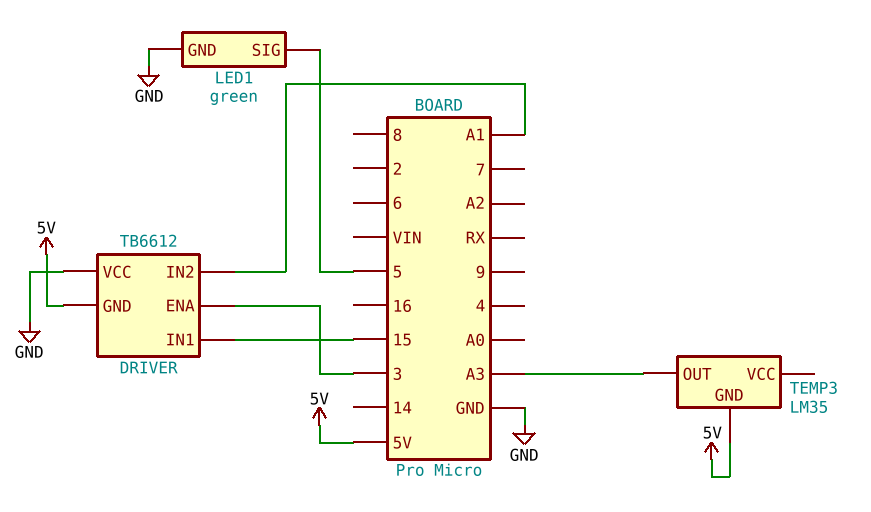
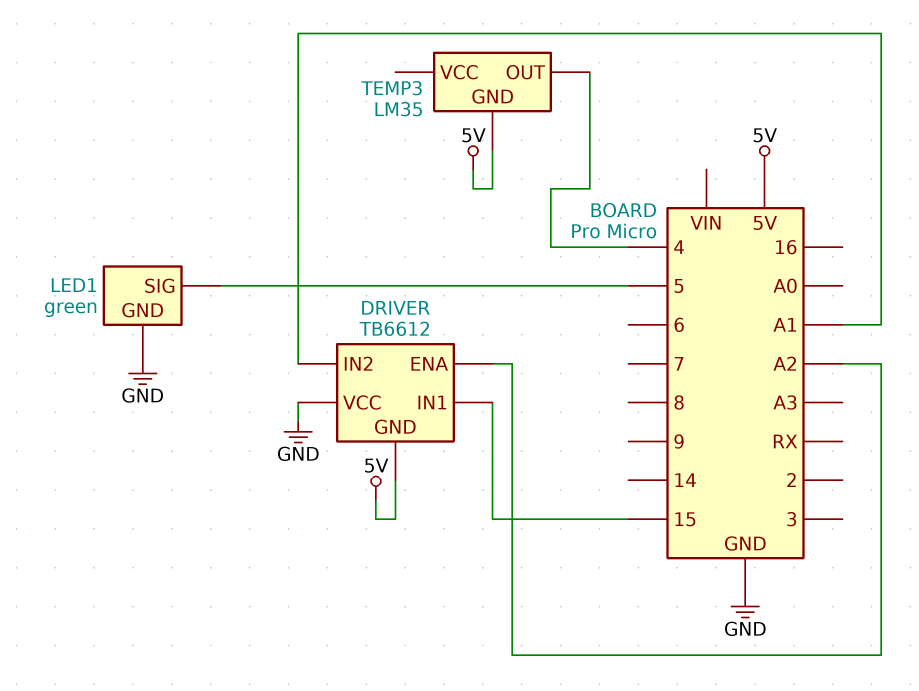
DRIVER pin ENA: 3 -> A2
TEMP3 pin OUT: A3 -> 4

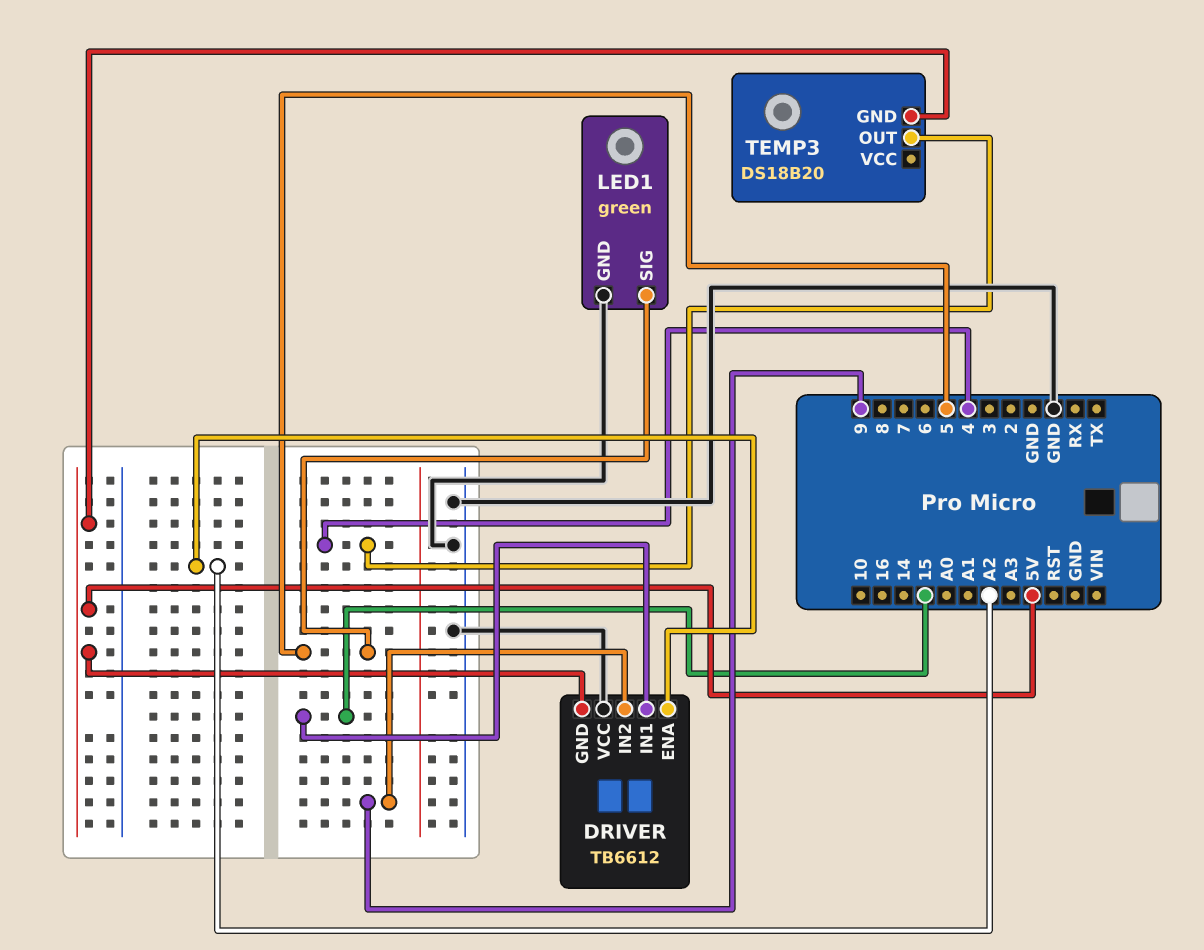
DRIVER pin IN2: A1 -> 9
TEMP3: LM35 -> DS18B20

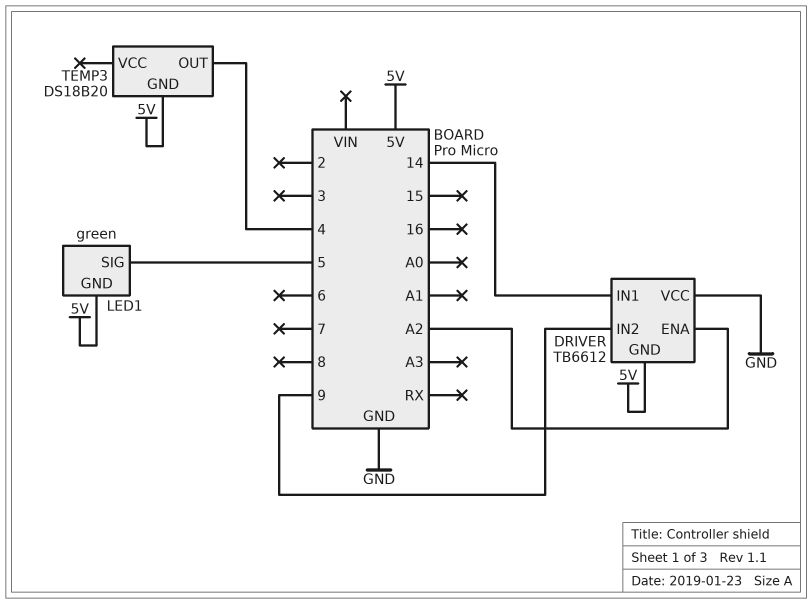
DRIVER pin IN1: 15 -> 14
LED1 pin GND: GND -> 5V

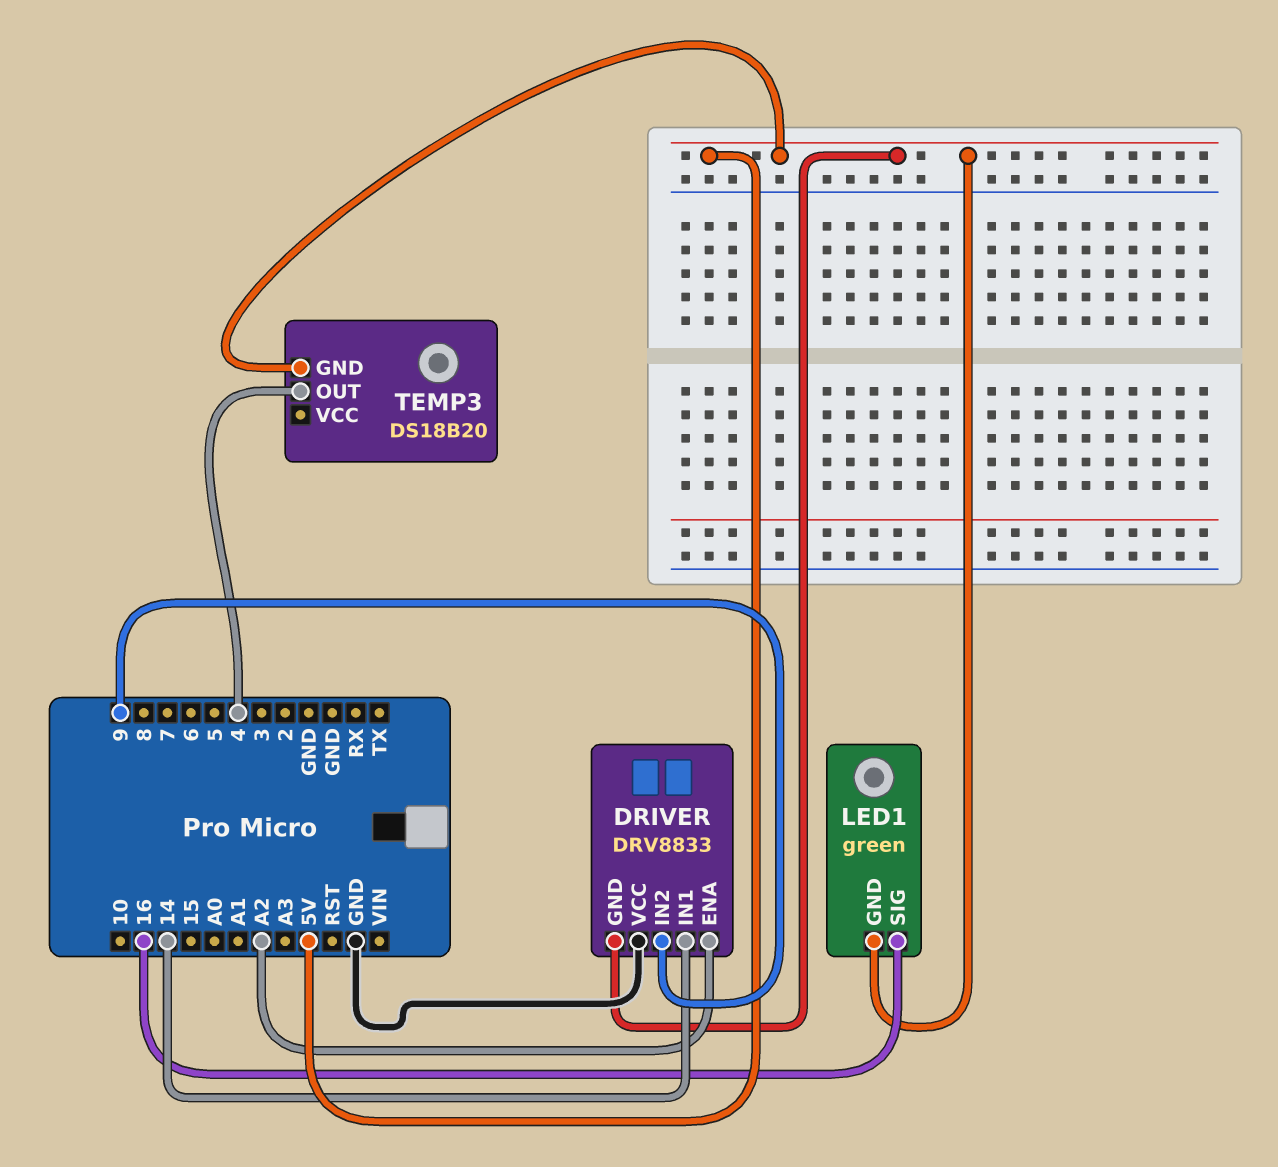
DRIVER: TB6612 -> DRV8833
LED1 pin SIG: 5 -> 16

